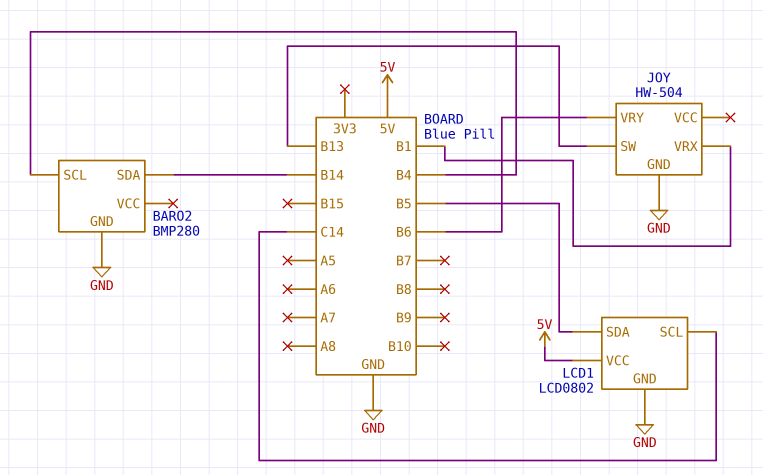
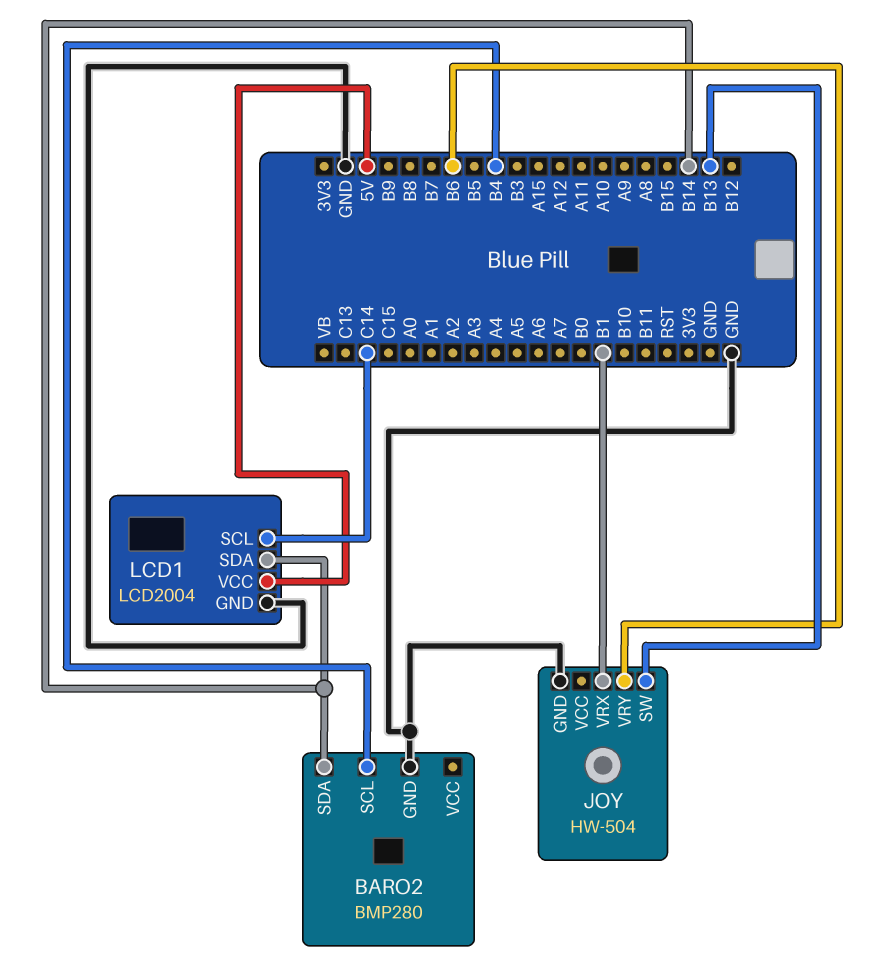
LCD1: LCD0802 -> LCD2004
LCD1 pin SDA: B5 -> B14

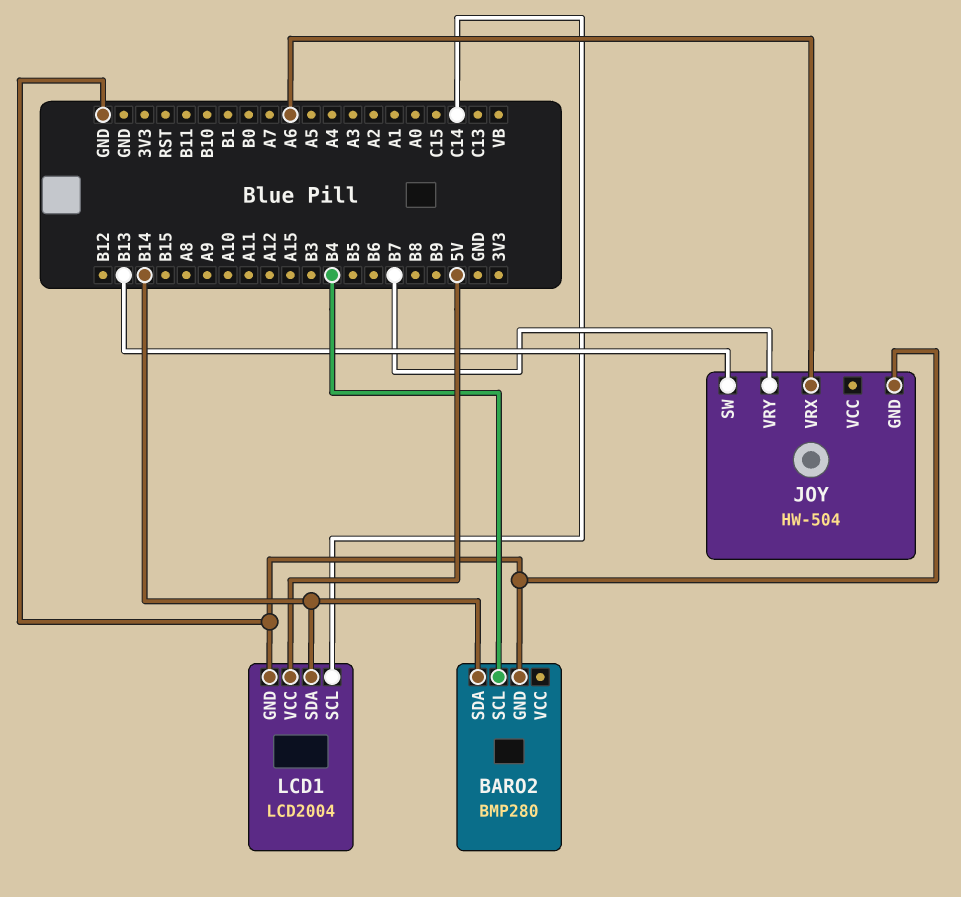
JOY pin VRX: B1 -> A6
JOY pin VRY: B6 -> B7

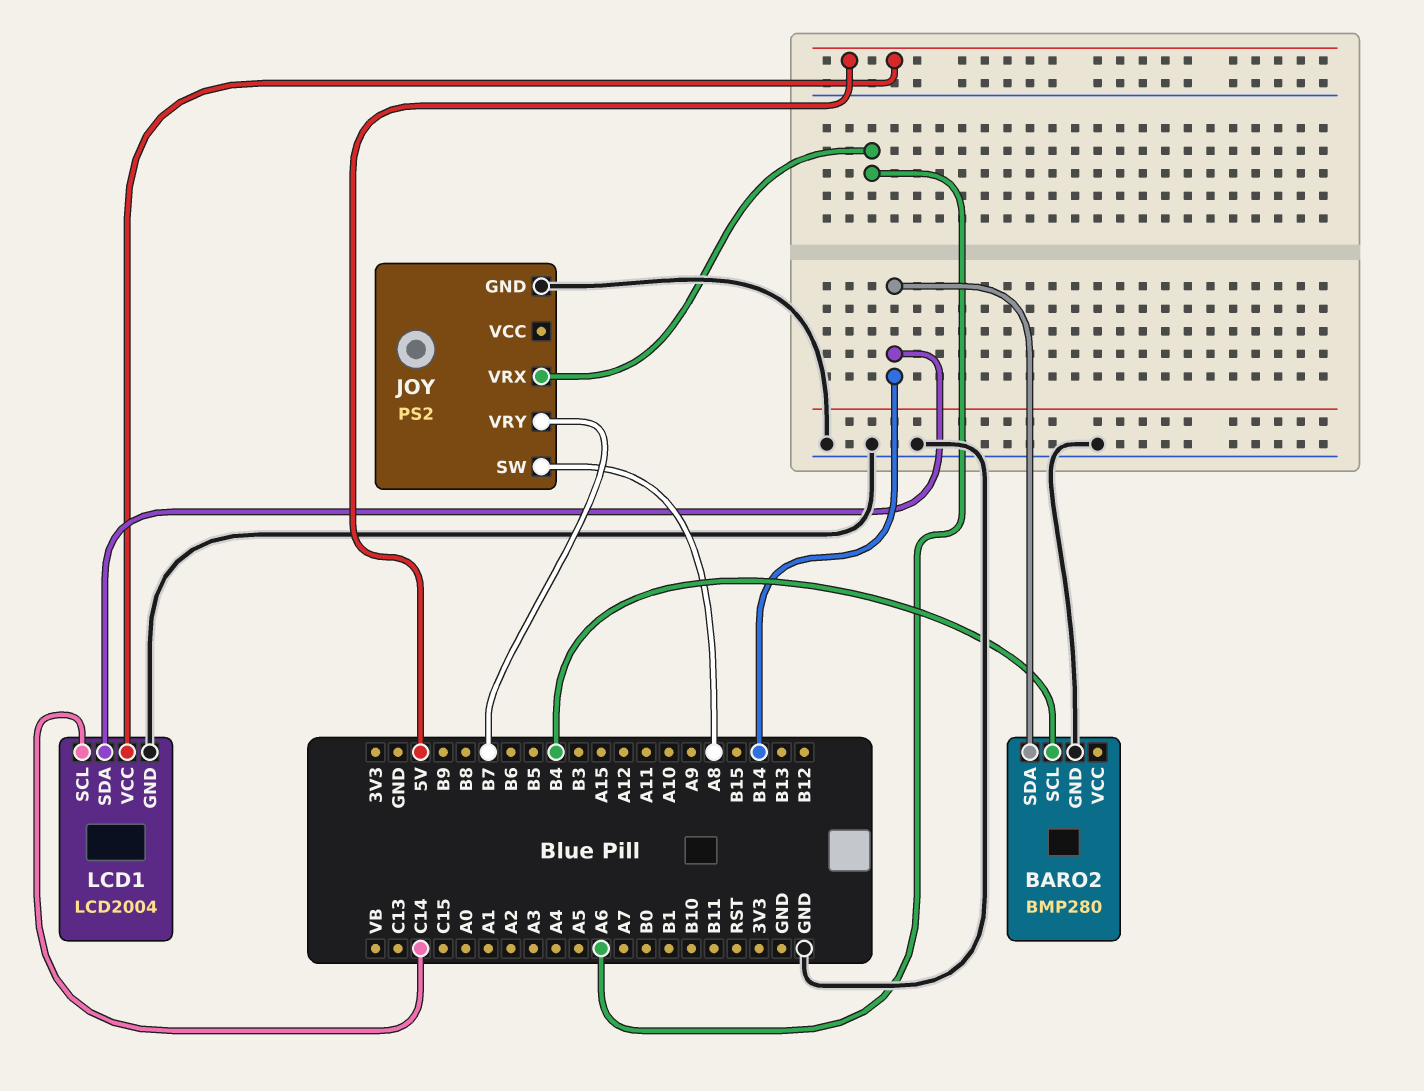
JOY: HW-504 -> PS2
JOY pin SW: B13 -> A8

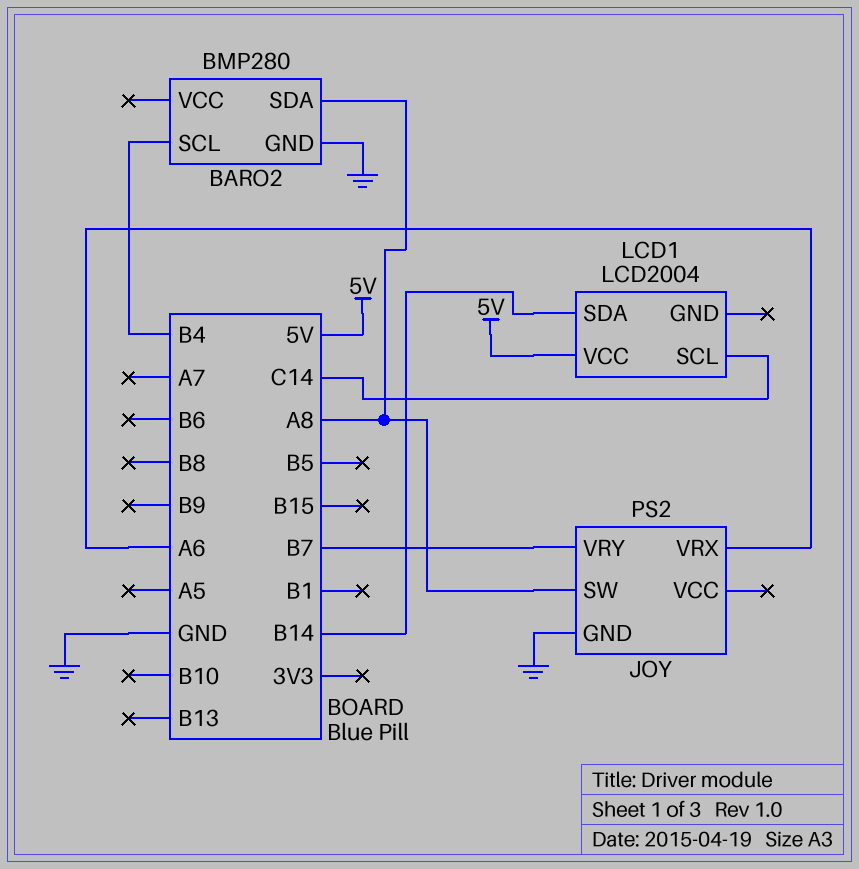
BARO2 pin SDA: B14 -> A8
LCD1 pin GND: GND -> none

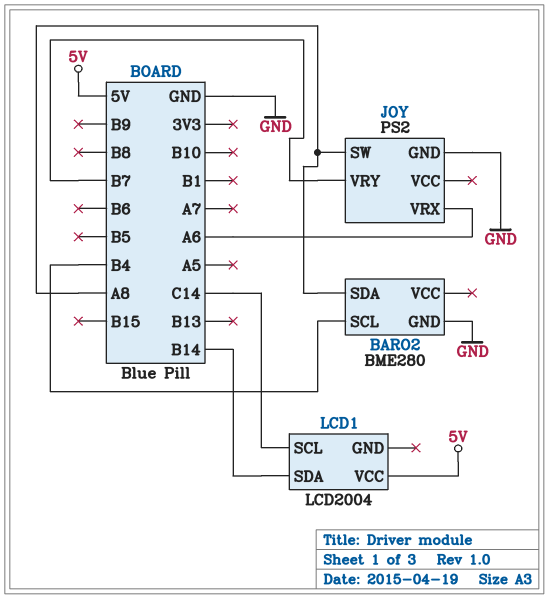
BARO2: BMP280 -> BME280

